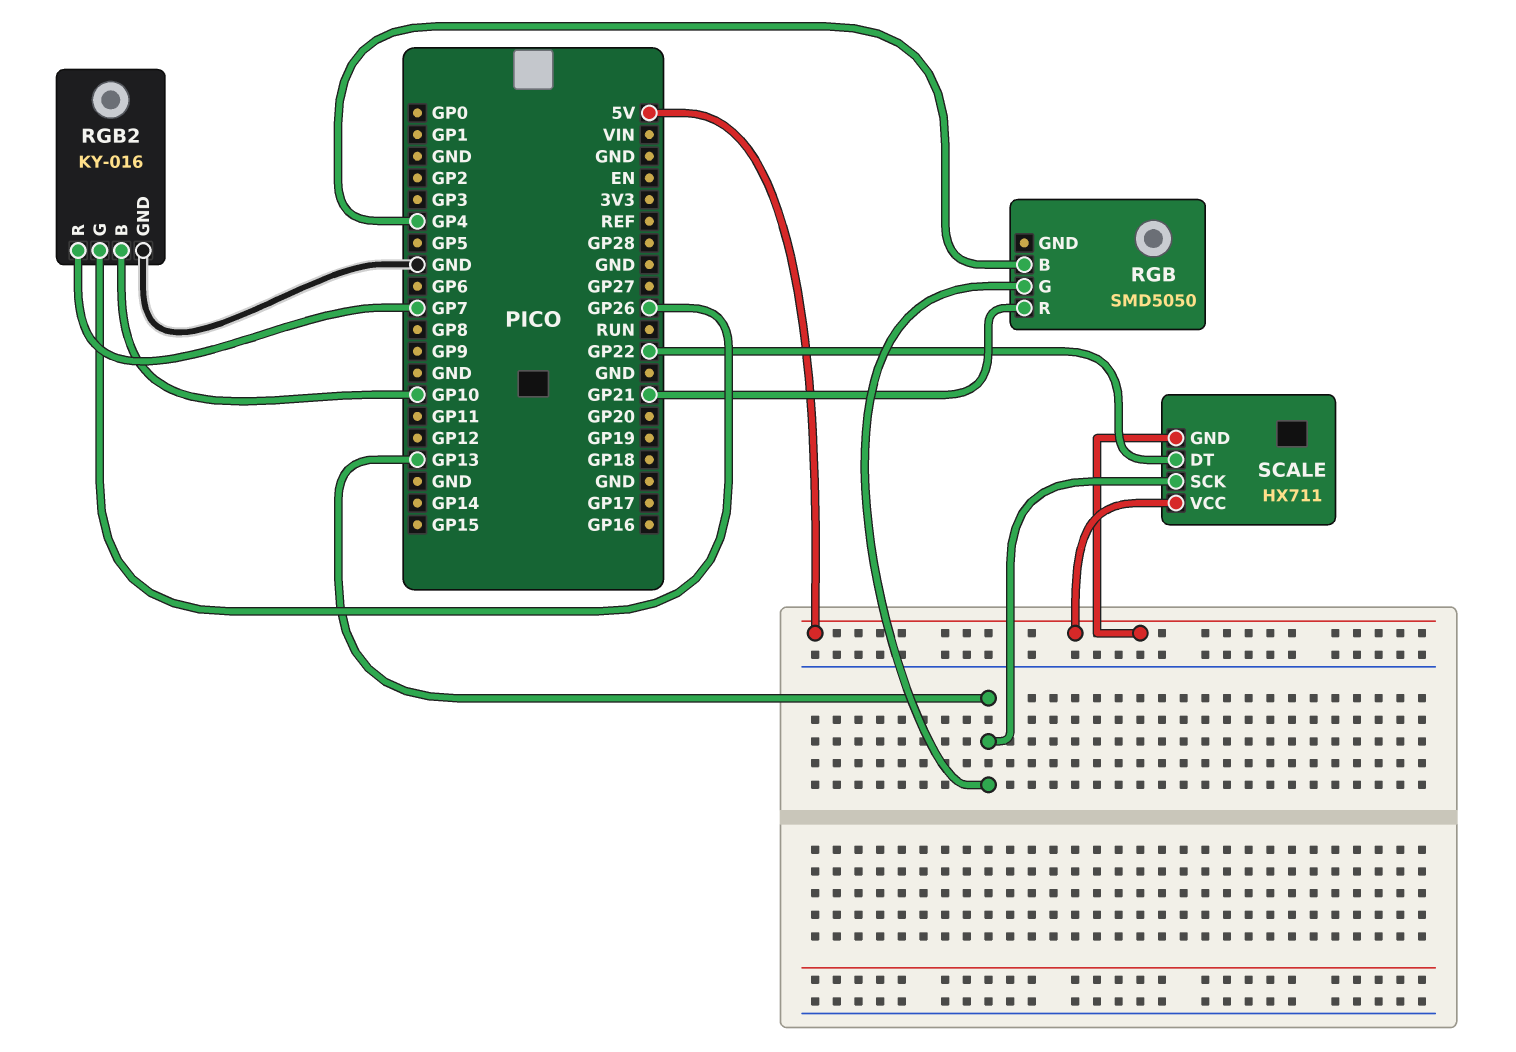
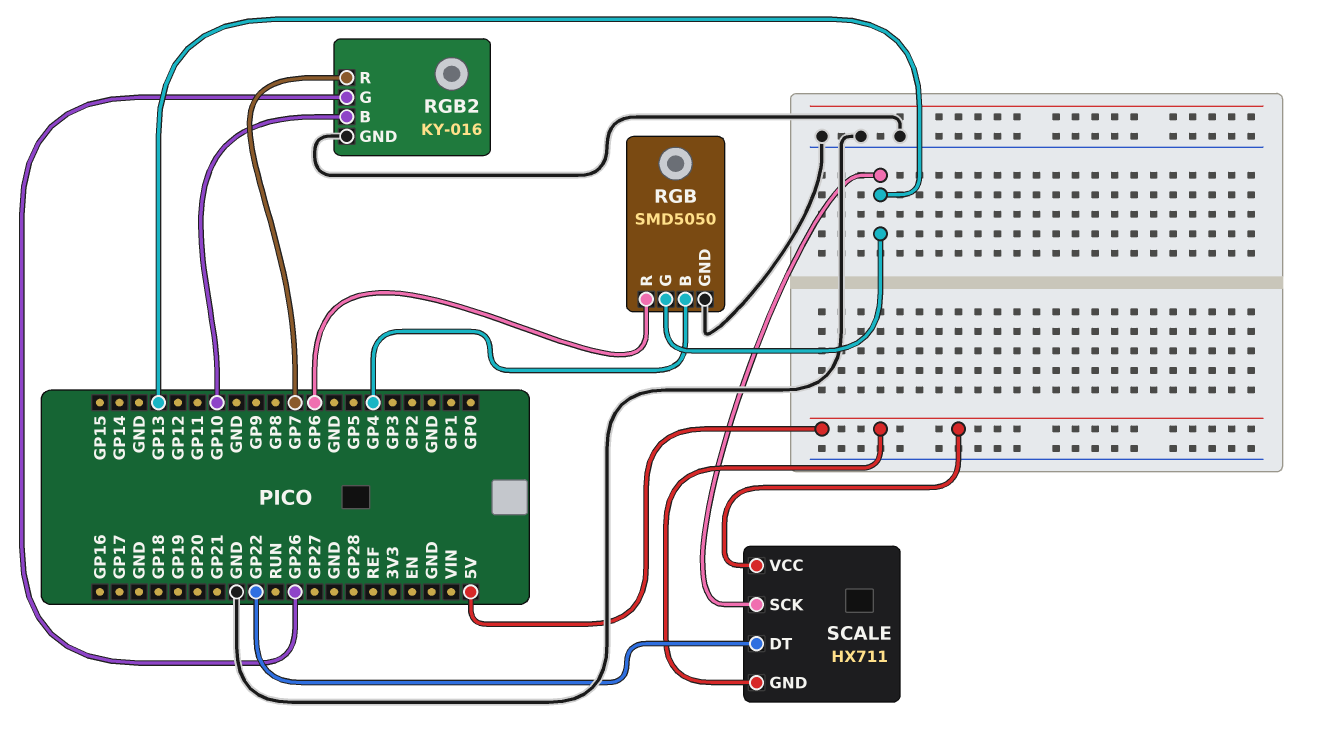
RGB pin GND: none -> GND
RGB pin R: GP21 -> GP6

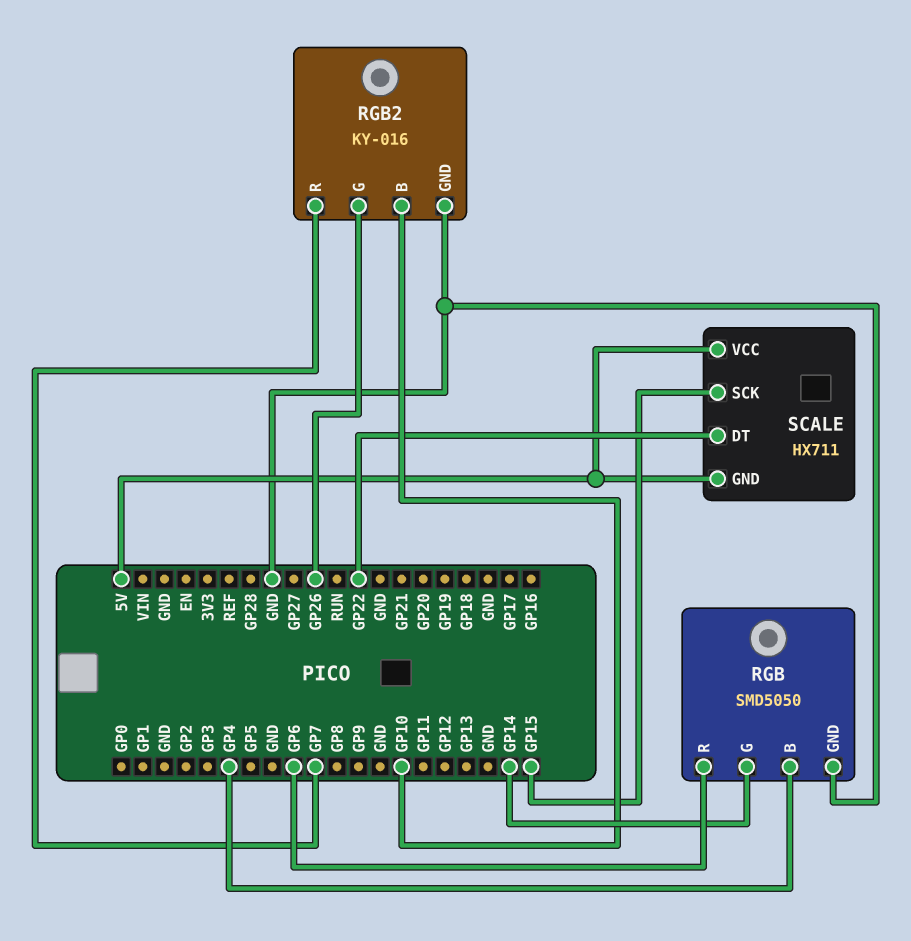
RGB pin G: GP13 -> GP14
SCALE pin SCK: GP13 -> GP15

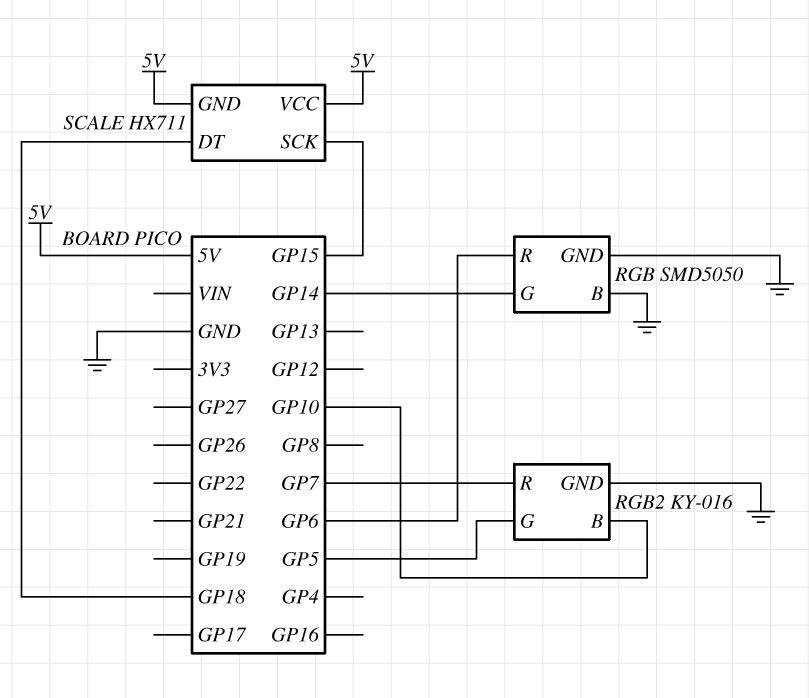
RGB pin B: GP4 -> GND
RGB2 pin G: GP26 -> GP5
SCALE pin DT: GP22 -> GP18

